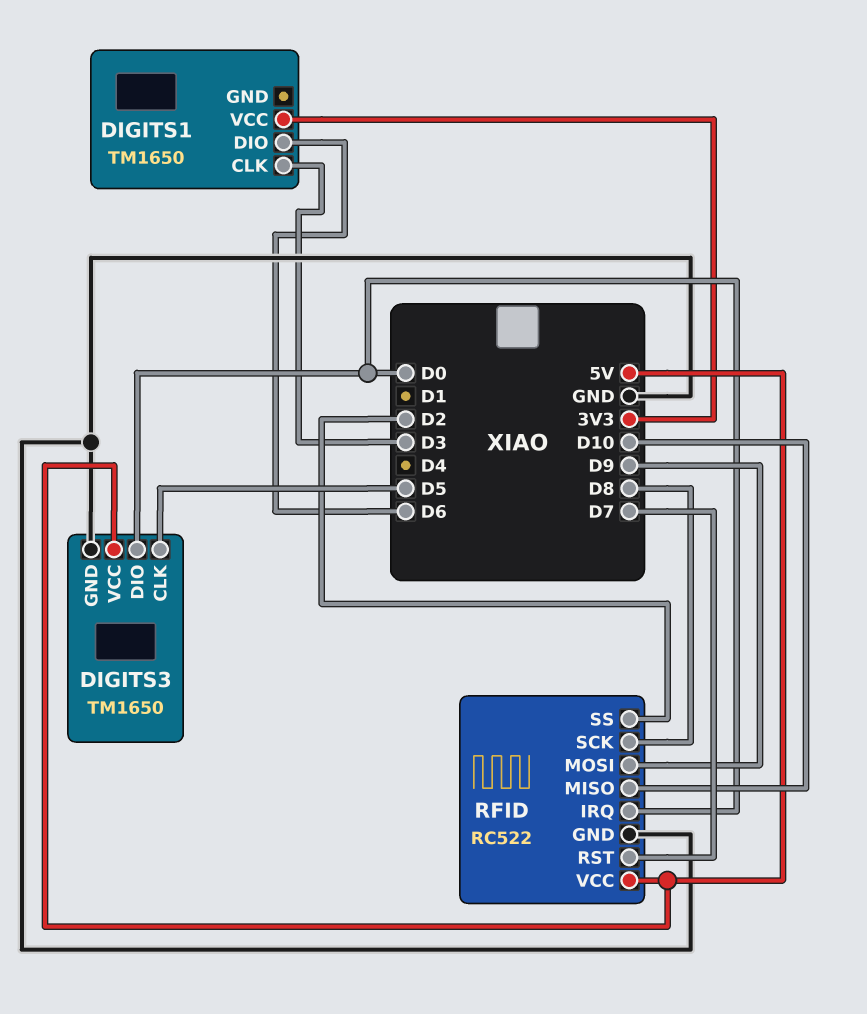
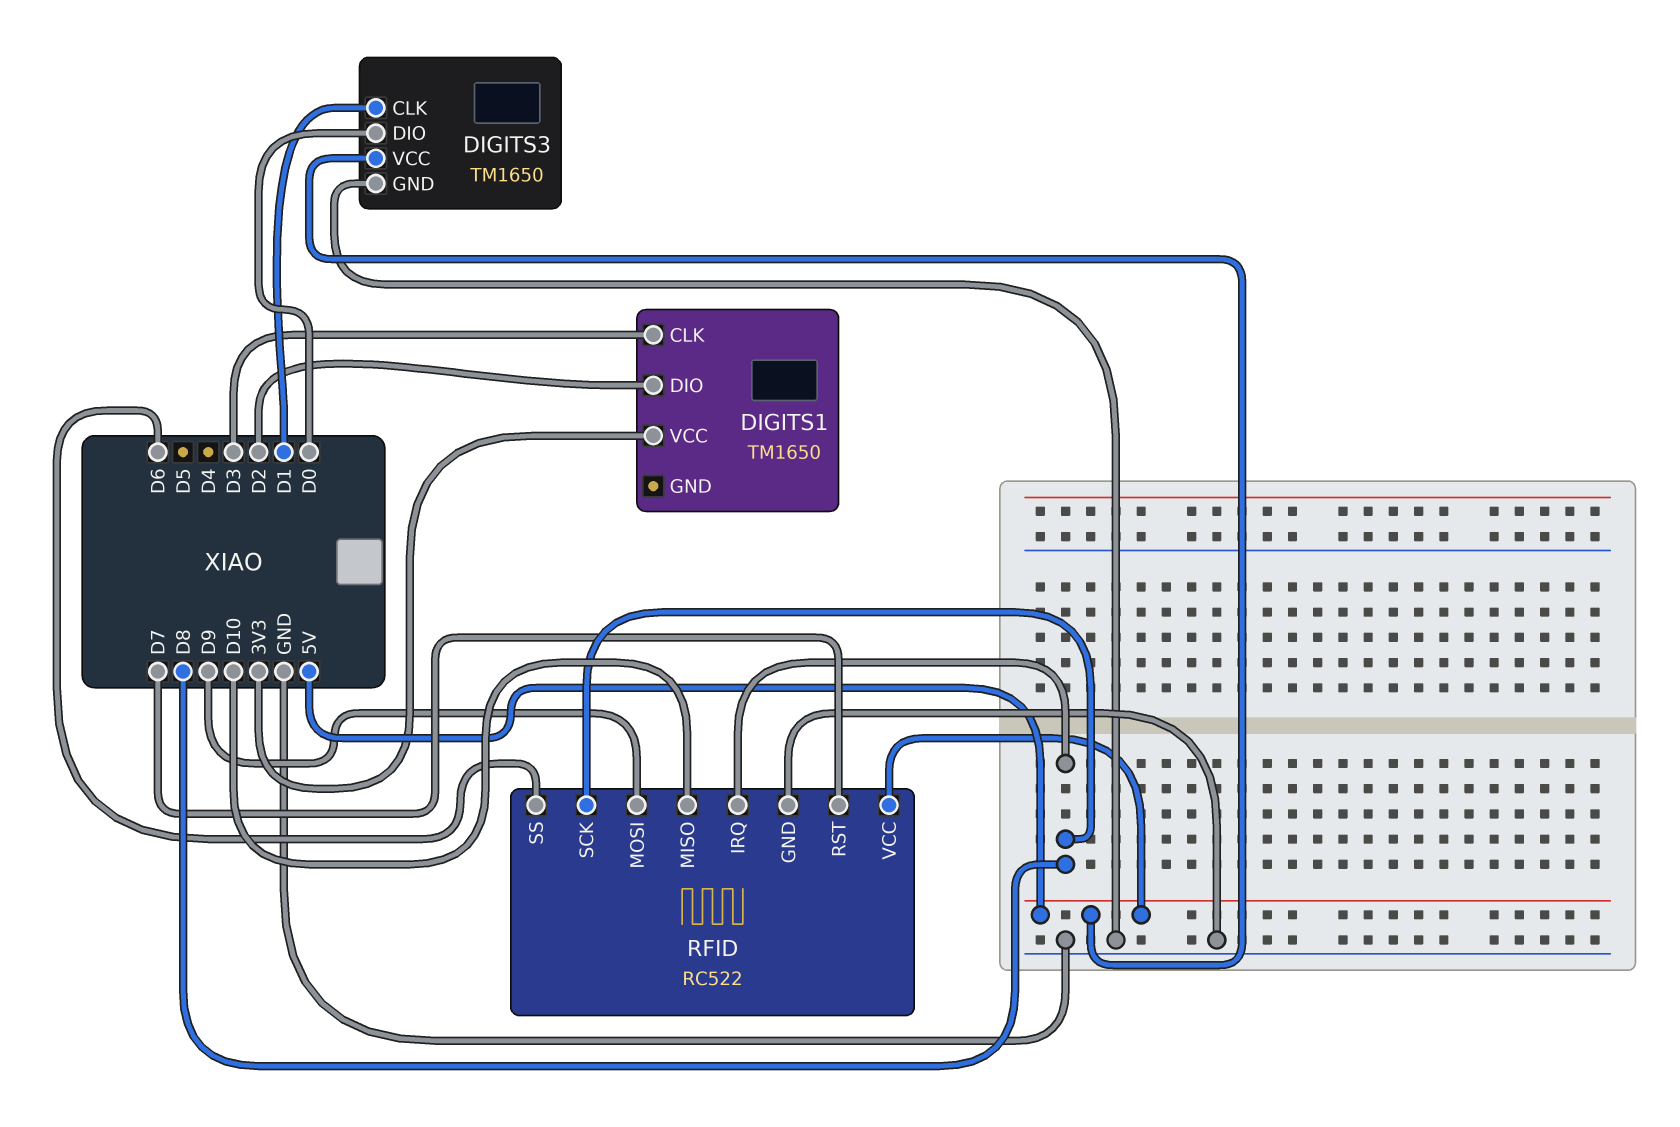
DIGITS1 pin DIO: D6 -> D2
DIGITS3 pin CLK: D5 -> D1
RFID pin IRQ: D0 -> D8
RFID pin SS: D2 -> D6

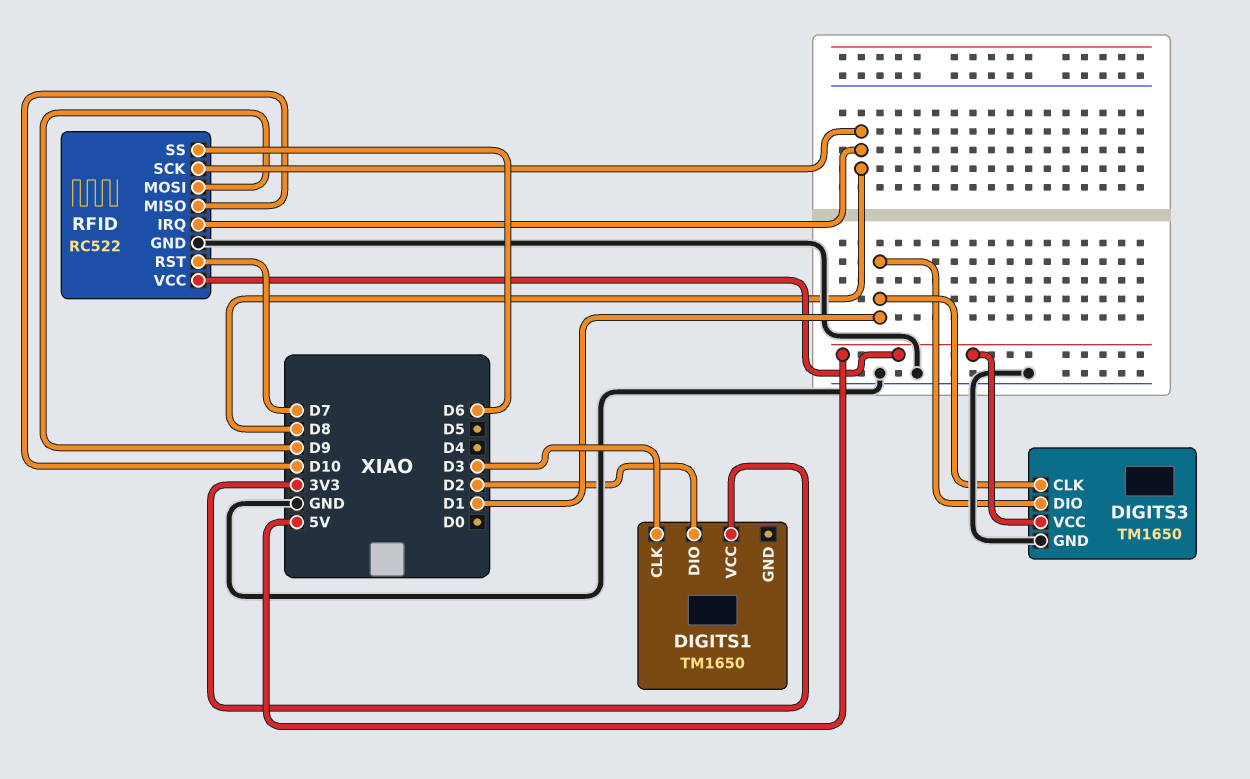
DIGITS3 pin DIO: D0 -> D1

